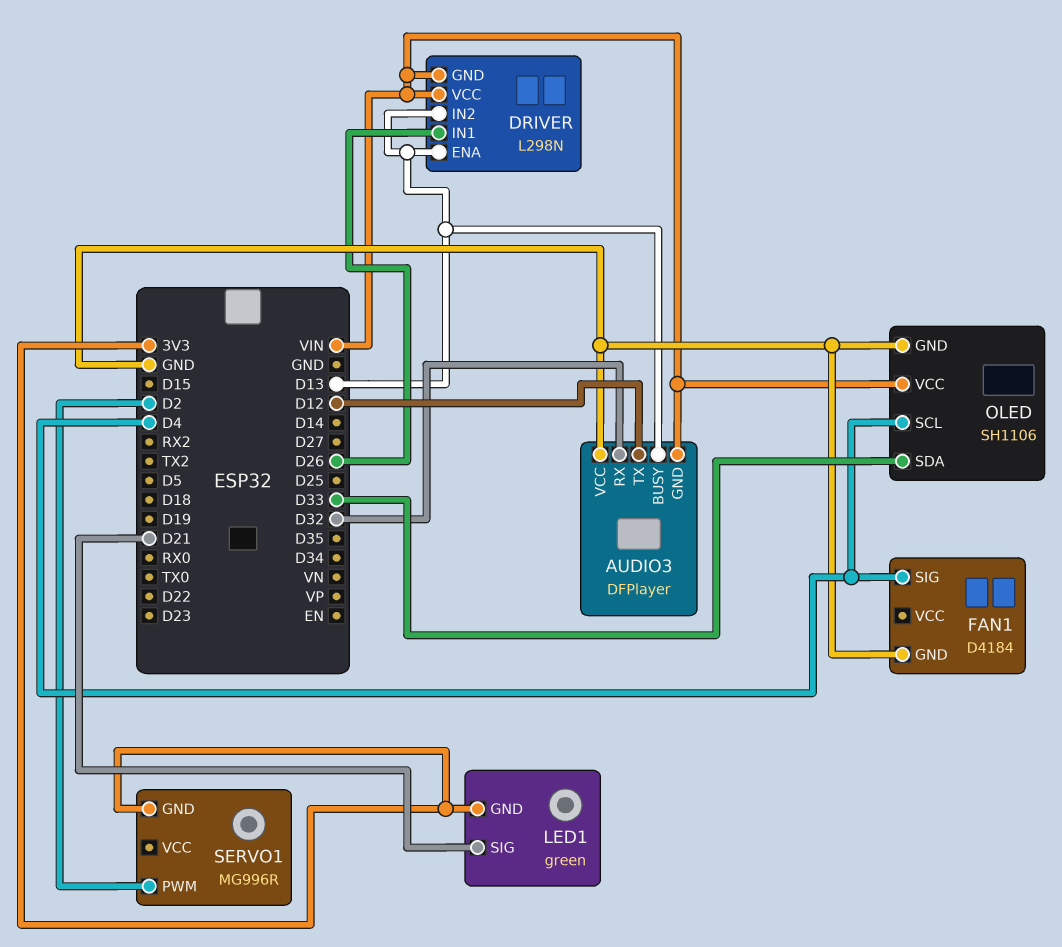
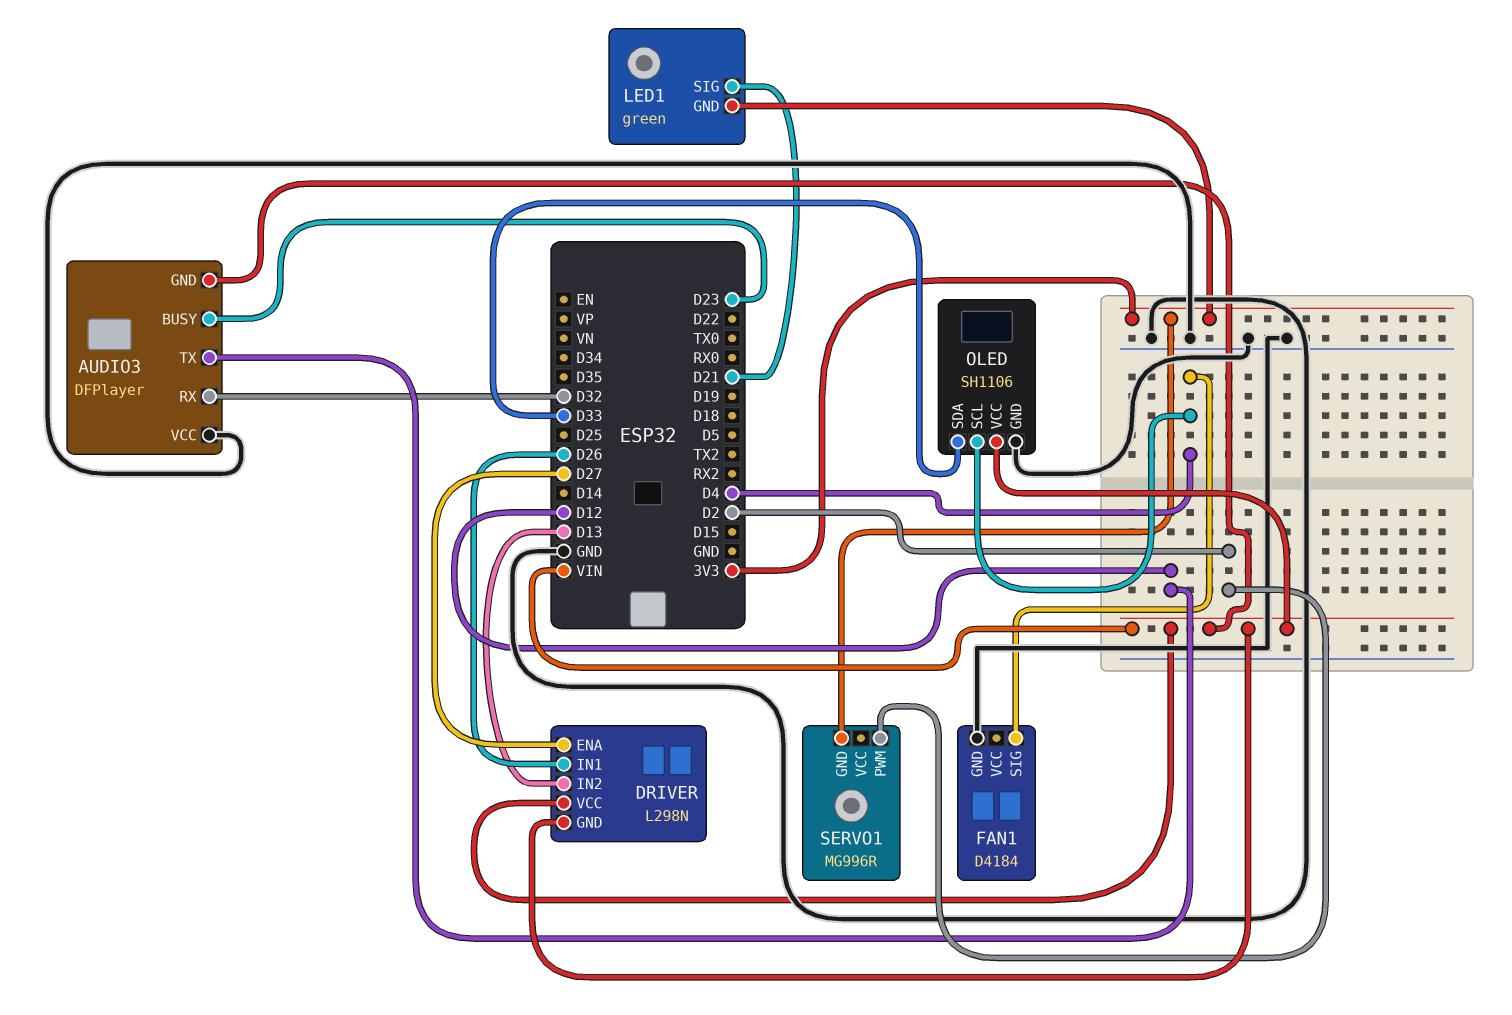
AUDIO3 pin BUSY: D13 -> D23
DRIVER pin ENA: D13 -> D27

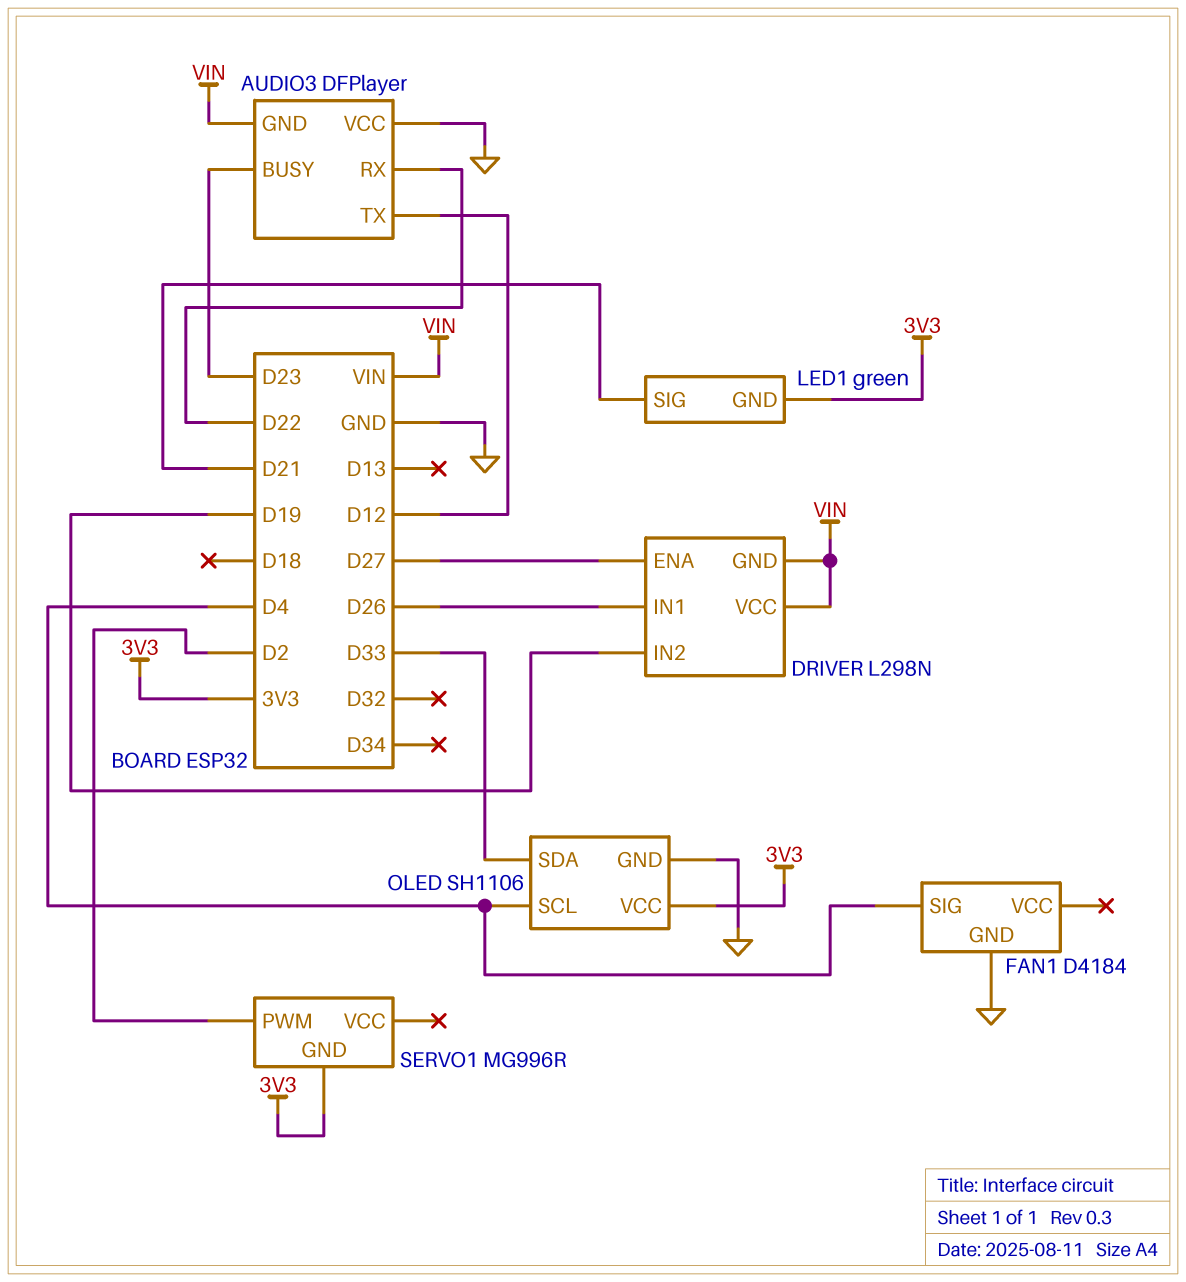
AUDIO3 pin RX: D32 -> D22
DRIVER pin IN2: D13 -> D19
OLED pin VCC: VIN -> 3V3

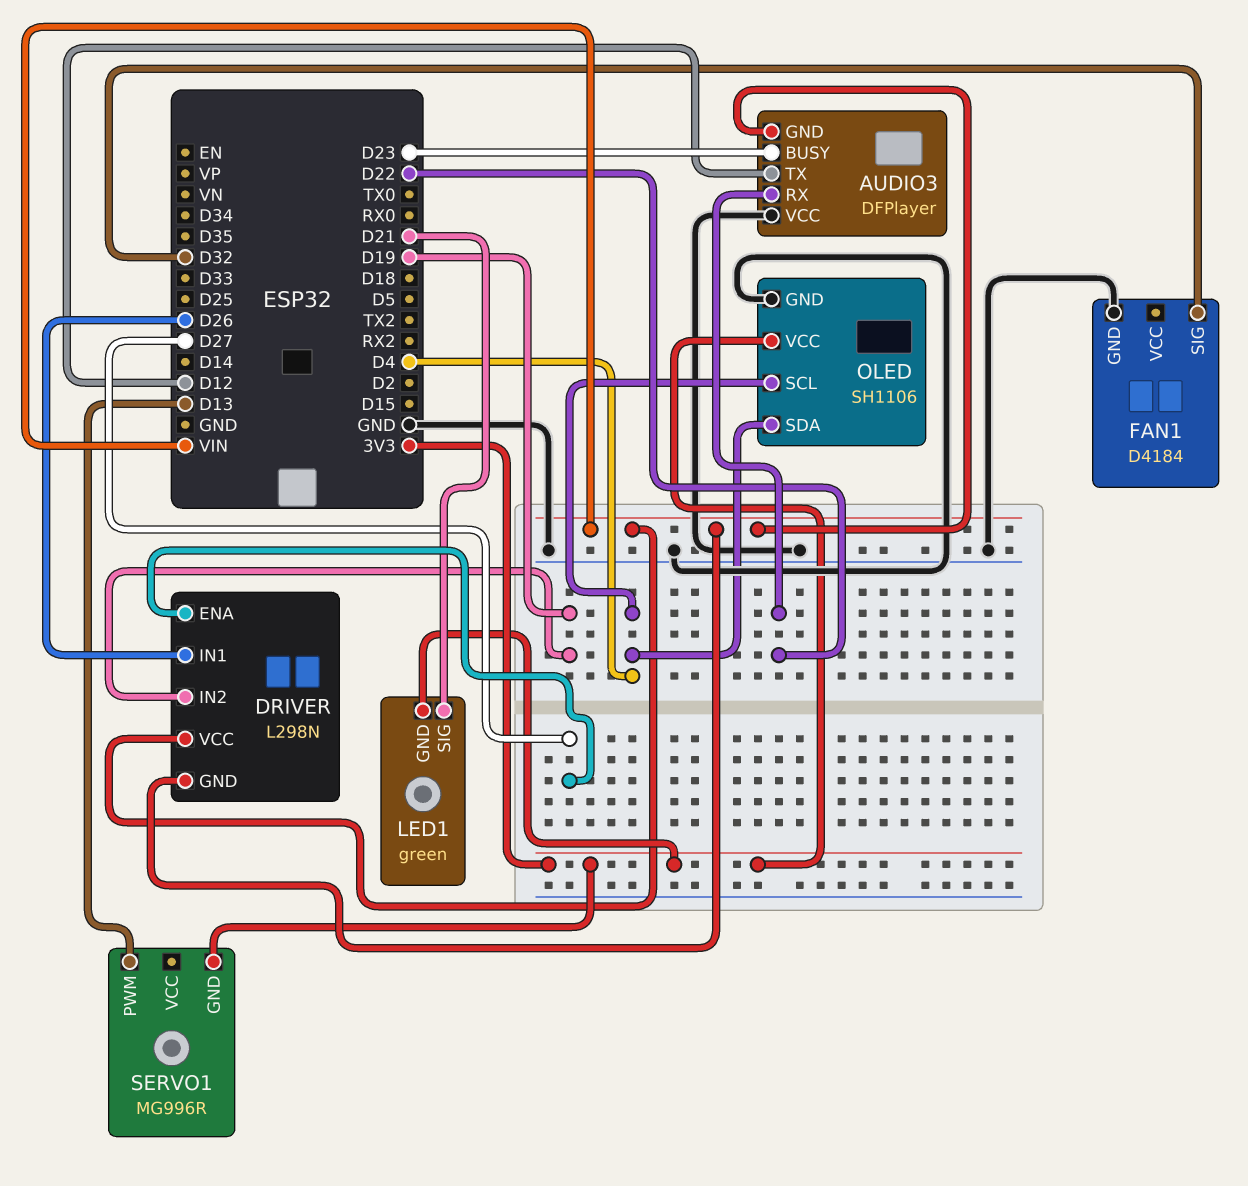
FAN1 pin SIG: D4 -> D32
OLED pin SDA: D33 -> D4
SERVO1 pin PWM: D2 -> D13

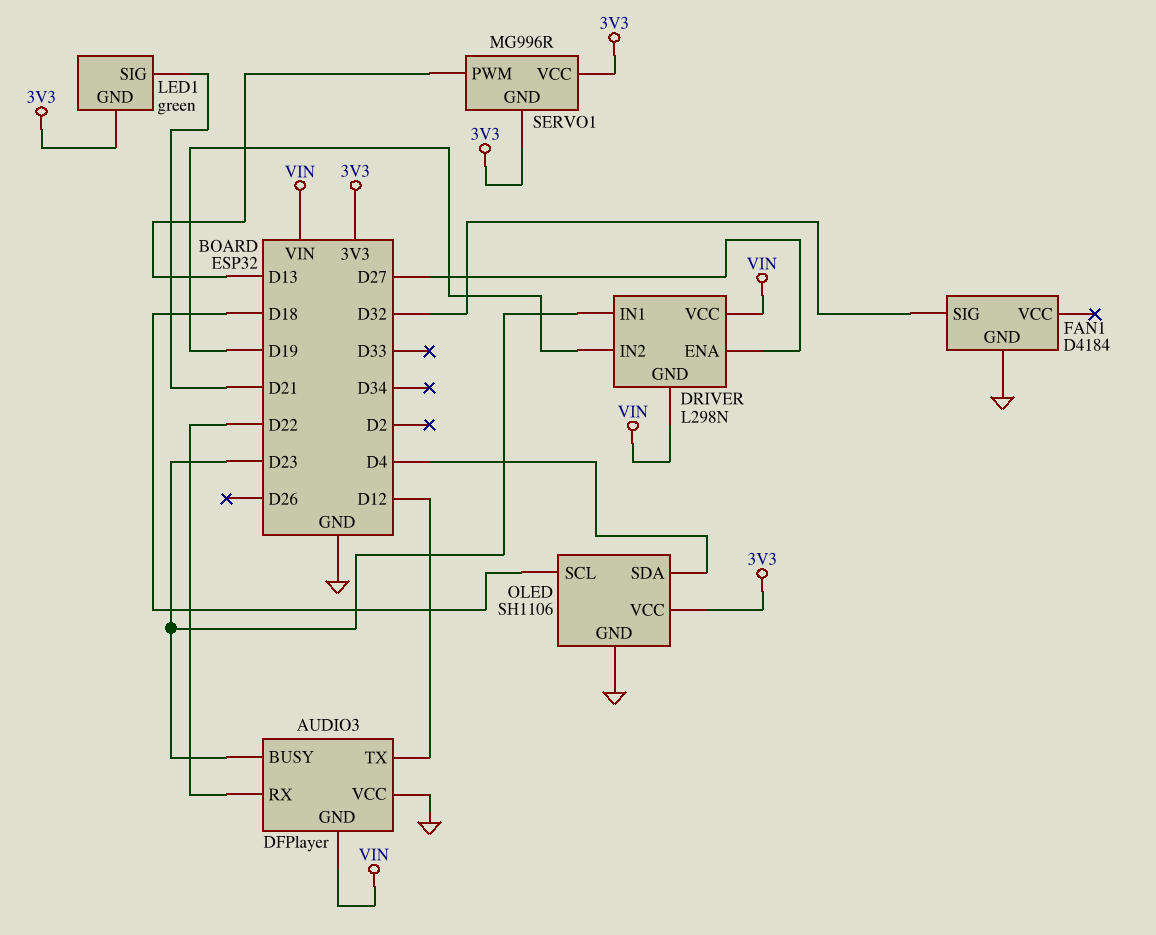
DRIVER pin IN1: D26 -> D23
OLED pin SCL: D4 -> D18
SERVO1 pin VCC: none -> 3V3

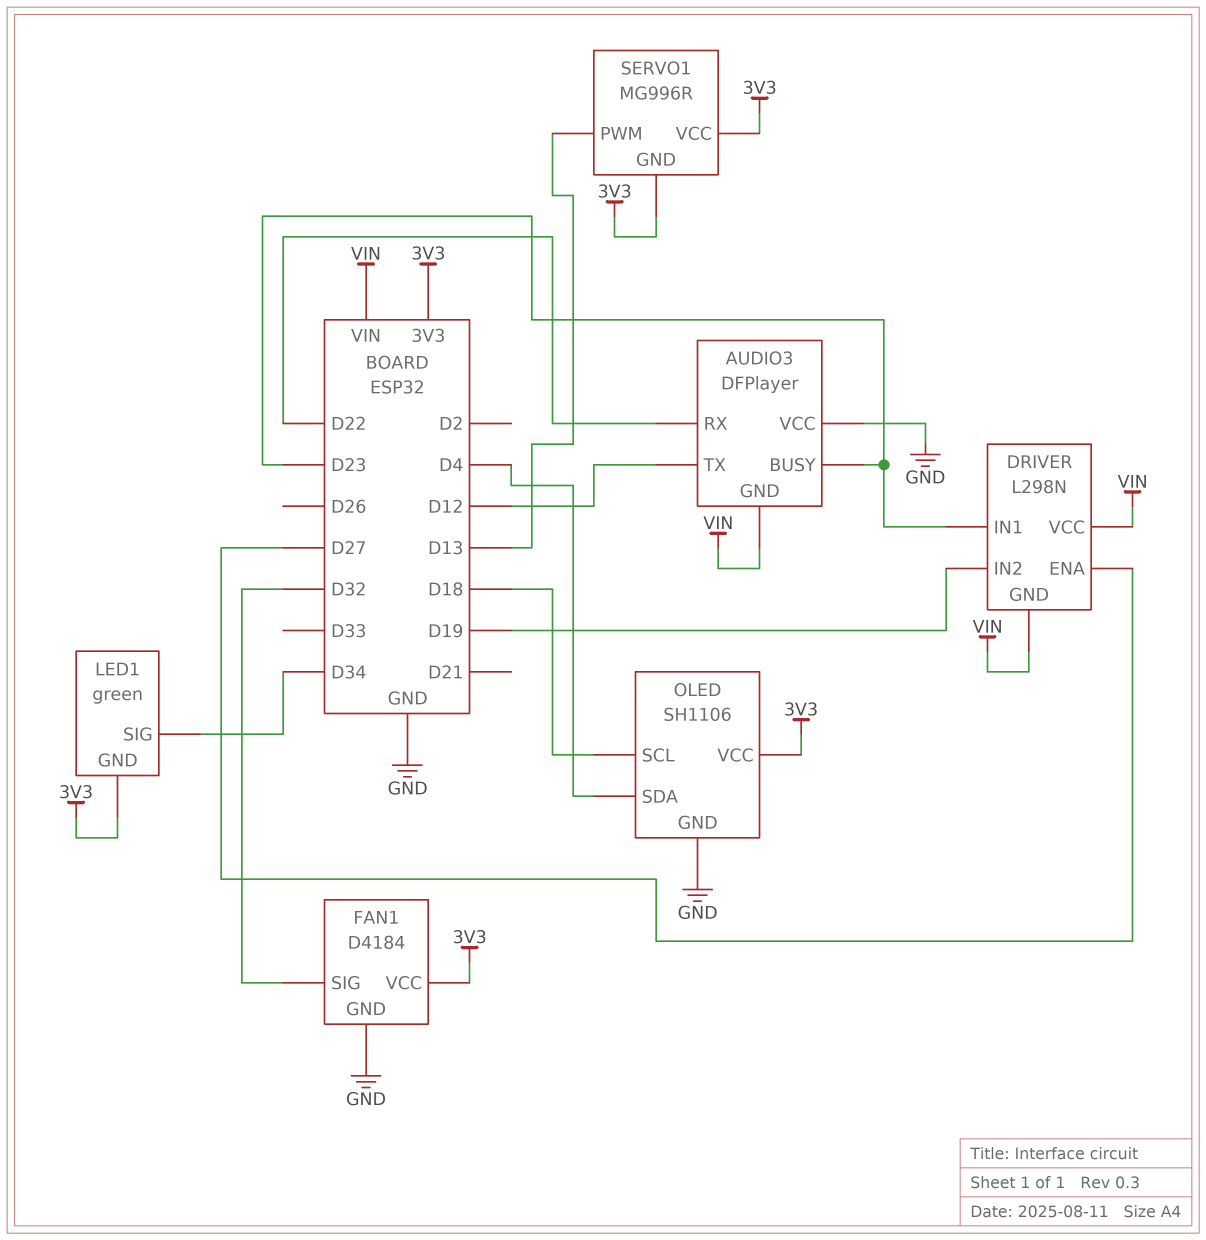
FAN1 pin VCC: none -> 3V3
LED1 pin SIG: D21 -> D34

